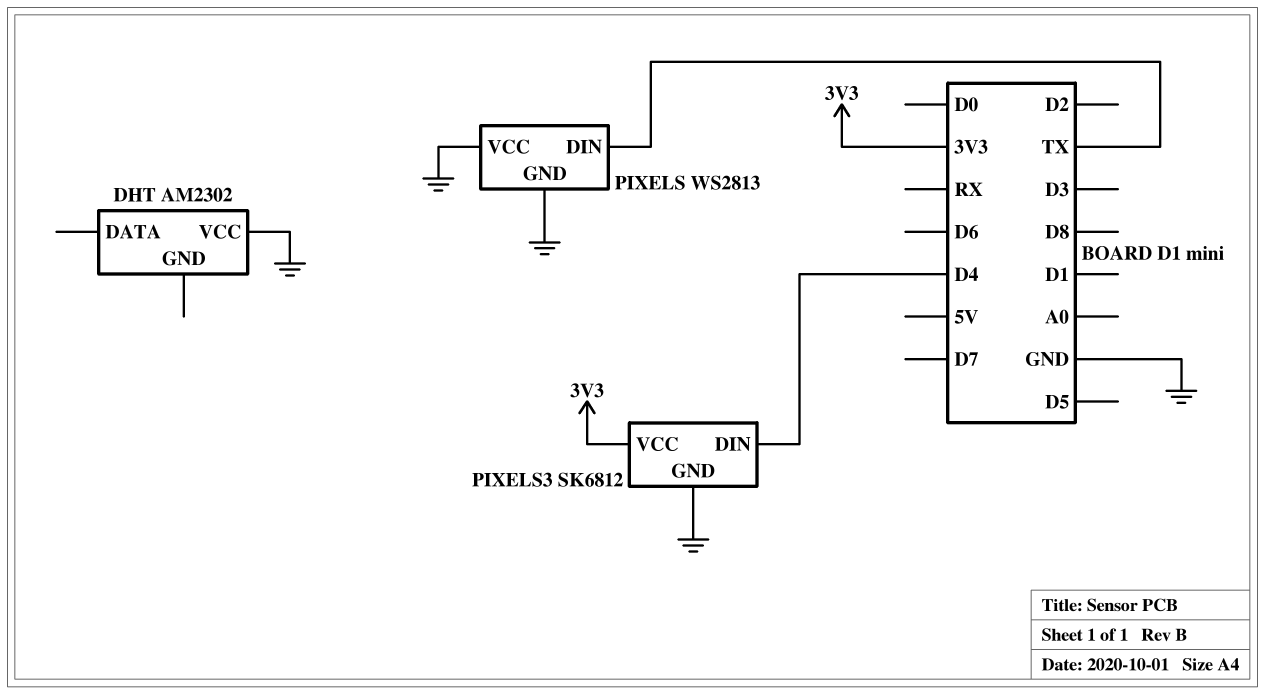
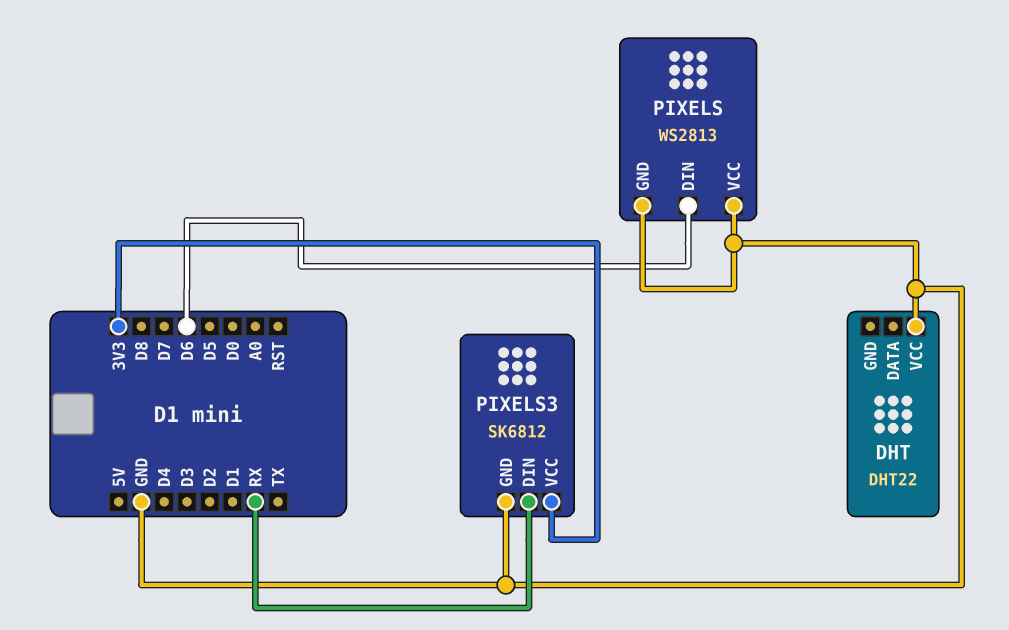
DHT: AM2302 -> DHT22
PIXELS pin DIN: TX -> D6
PIXELS3 pin DIN: D4 -> RX

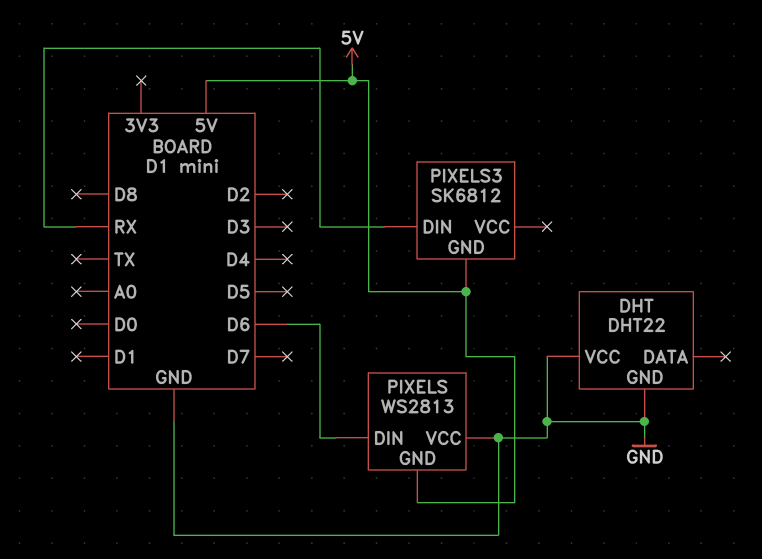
DHT pin GND: none -> GND
PIXELS pin GND: GND -> 5V
PIXELS3 pin GND: GND -> 5V
PIXELS3 pin VCC: 3V3 -> none

